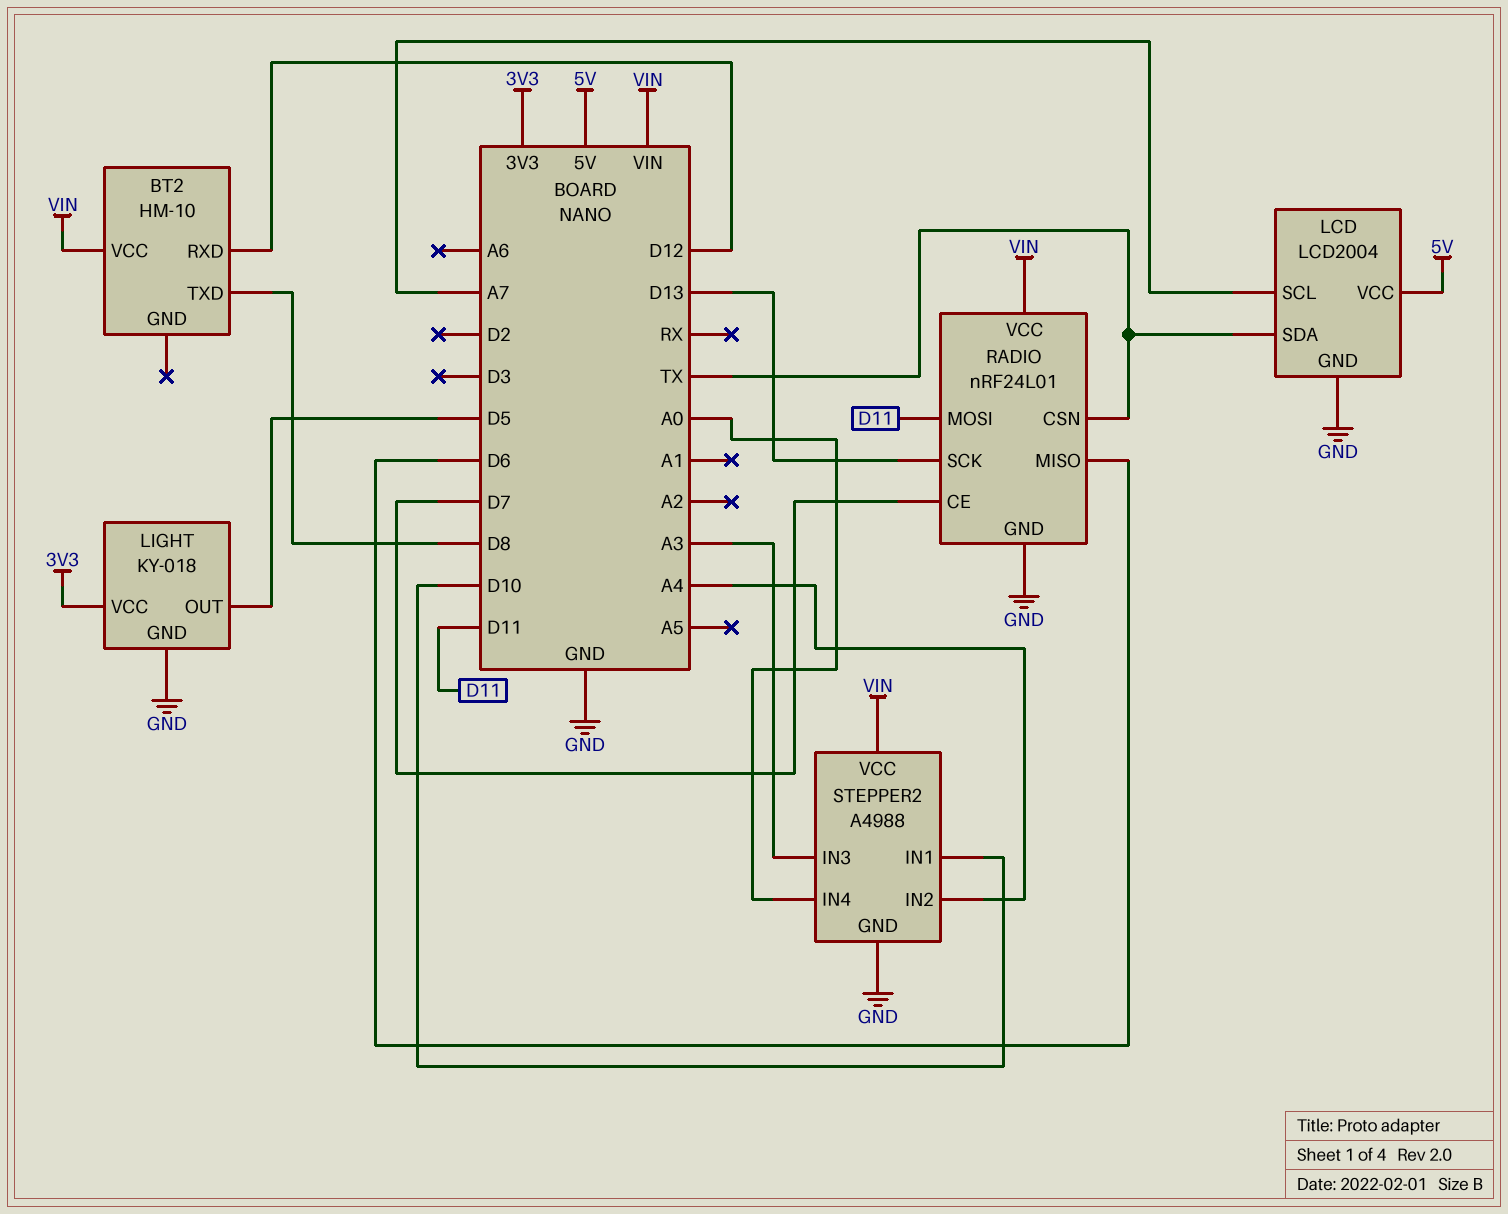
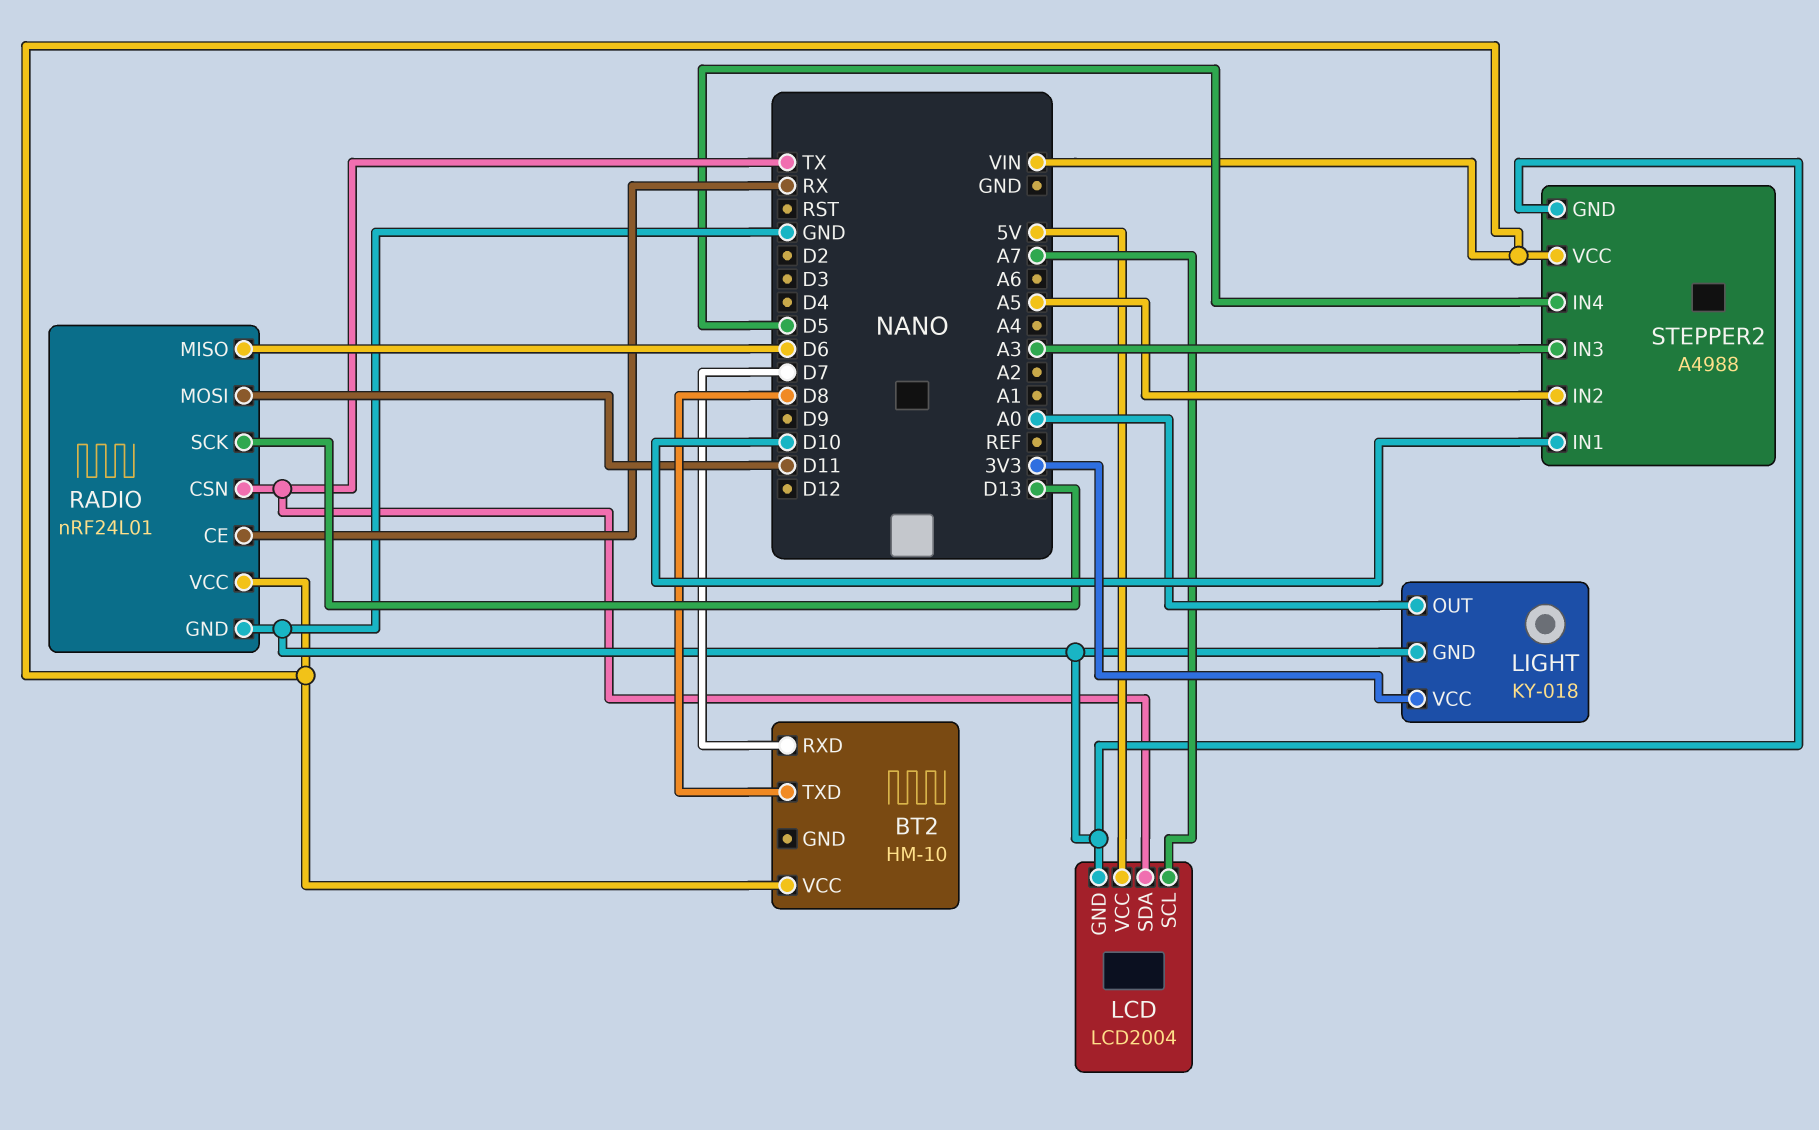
BT2 pin RXD: D12 -> D7
LIGHT pin OUT: D5 -> A0
RADIO pin CE: D7 -> RX
STEPPER2 pin IN2: A4 -> A5
STEPPER2 pin IN4: A0 -> D5

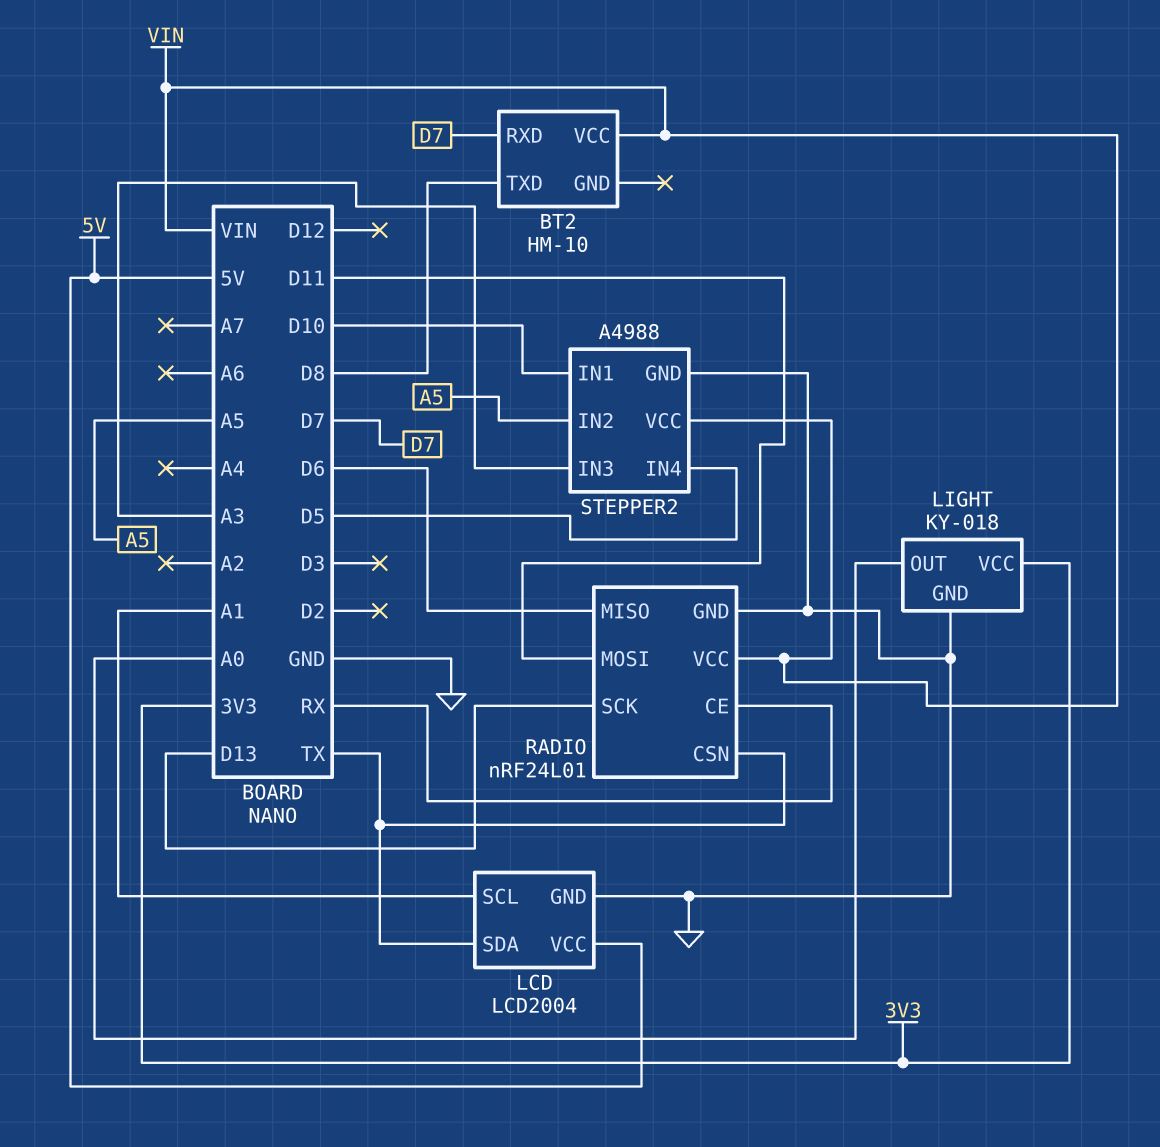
LCD pin SCL: A7 -> A1

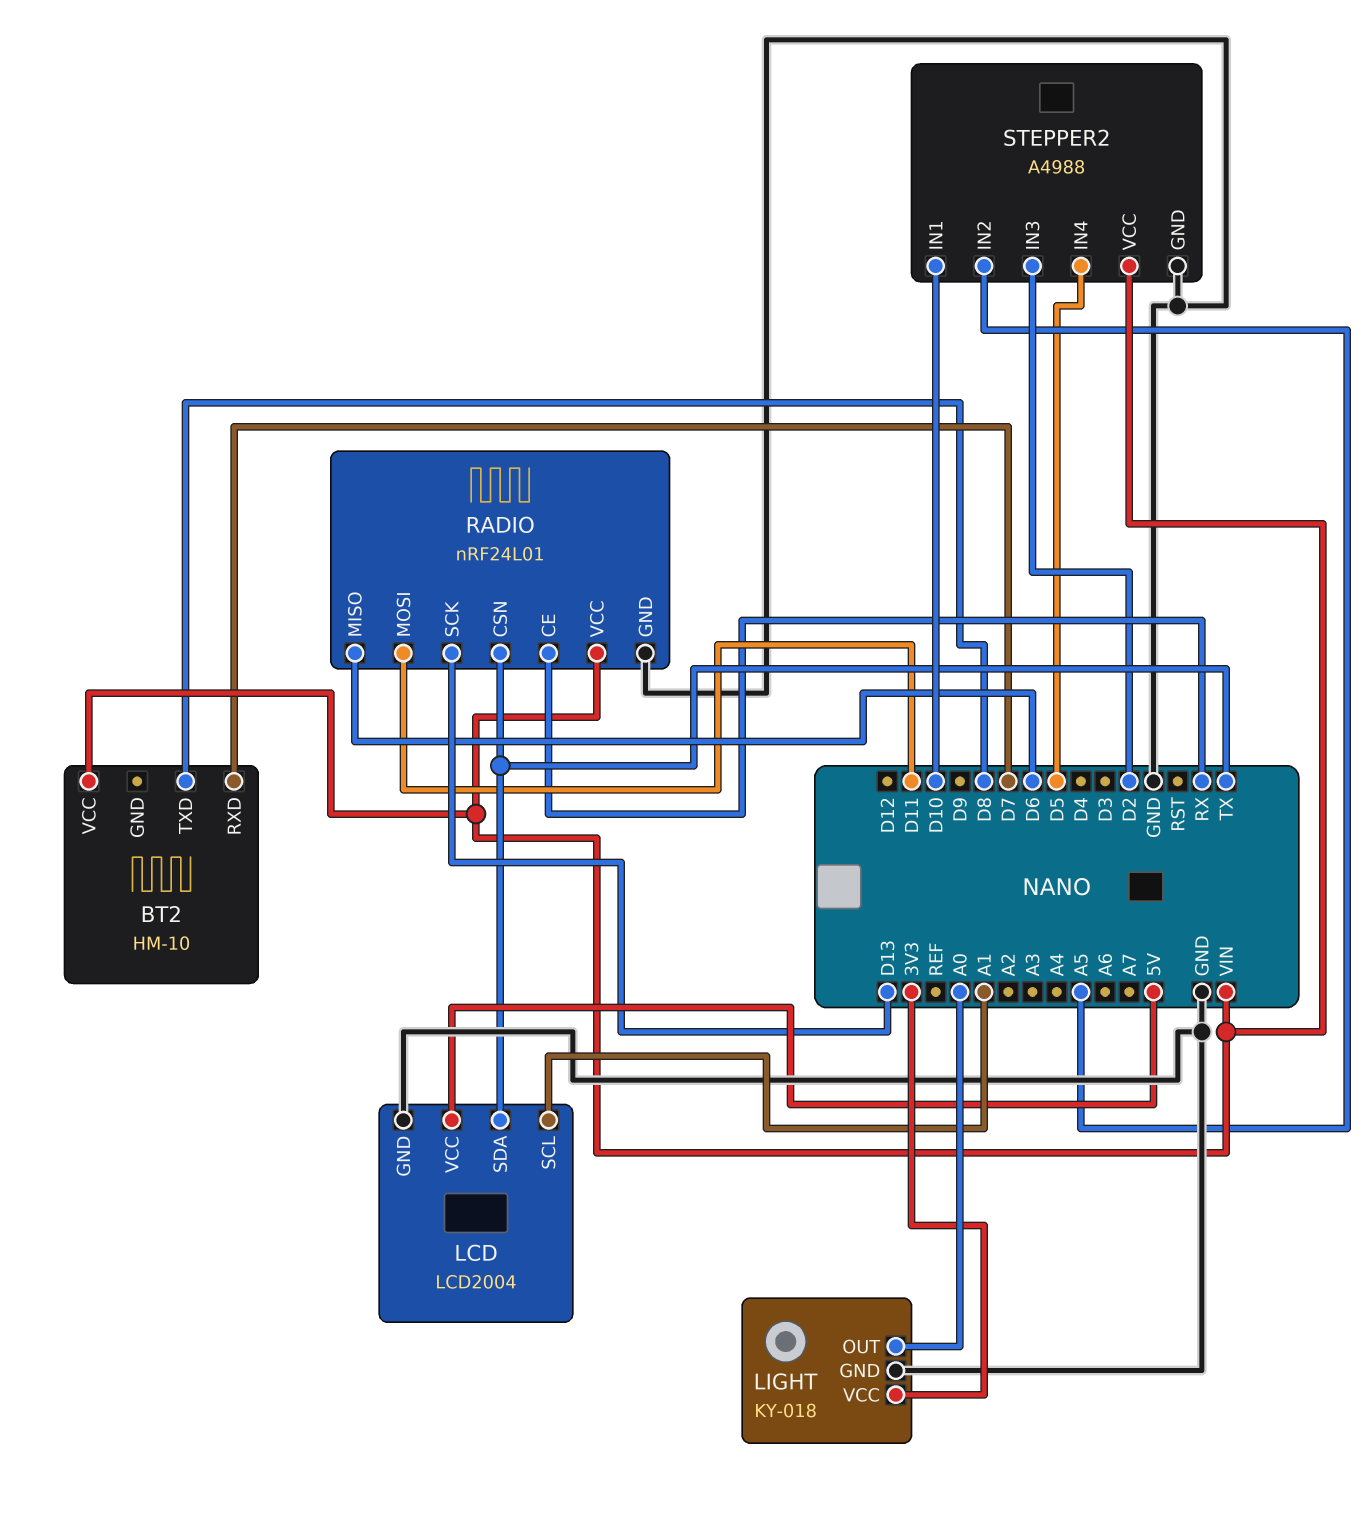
STEPPER2 pin IN3: A3 -> D2

